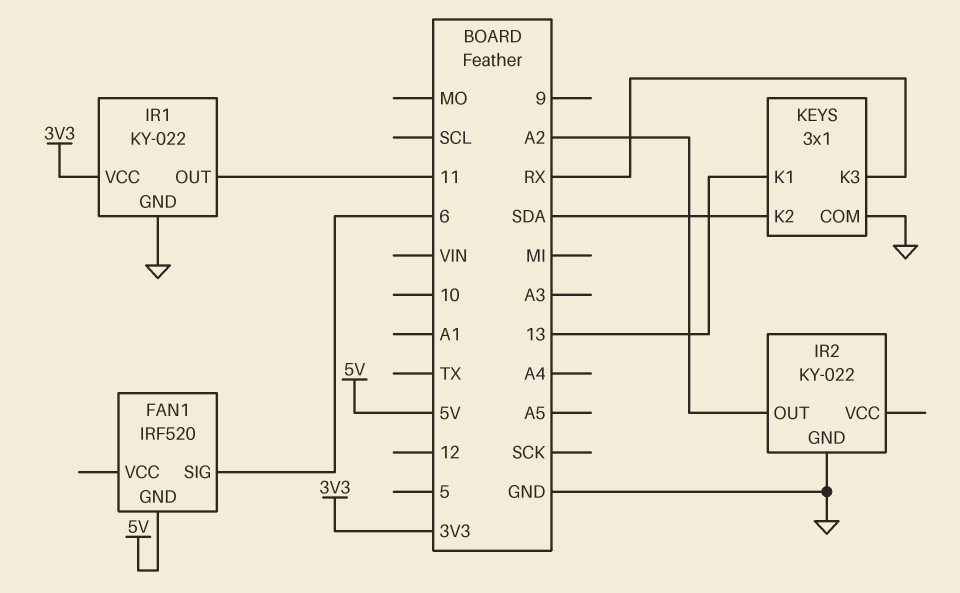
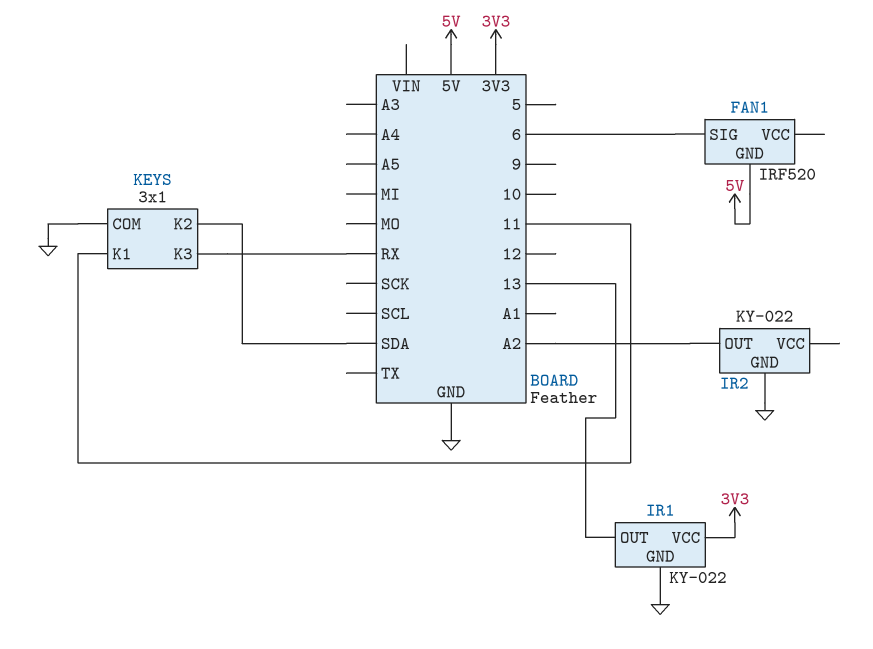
IR1 pin OUT: 11 -> 13
KEYS pin K1: 13 -> 11

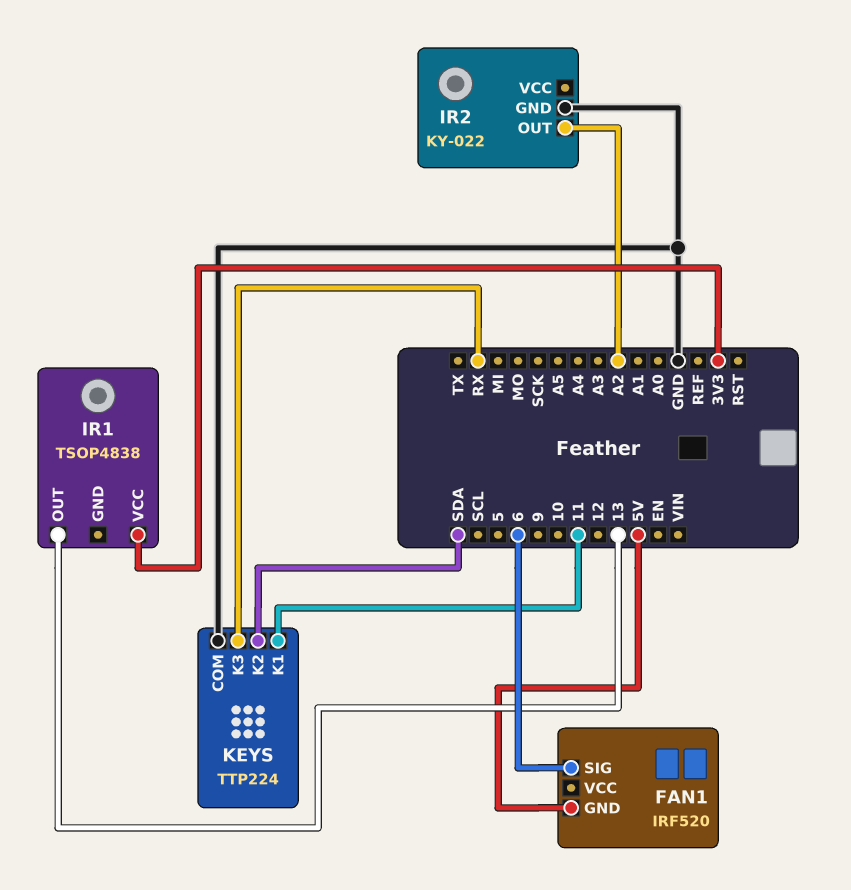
IR1: KY-022 -> TSOP4838
IR1 pin GND: GND -> none
KEYS: 3x1 -> TTP224

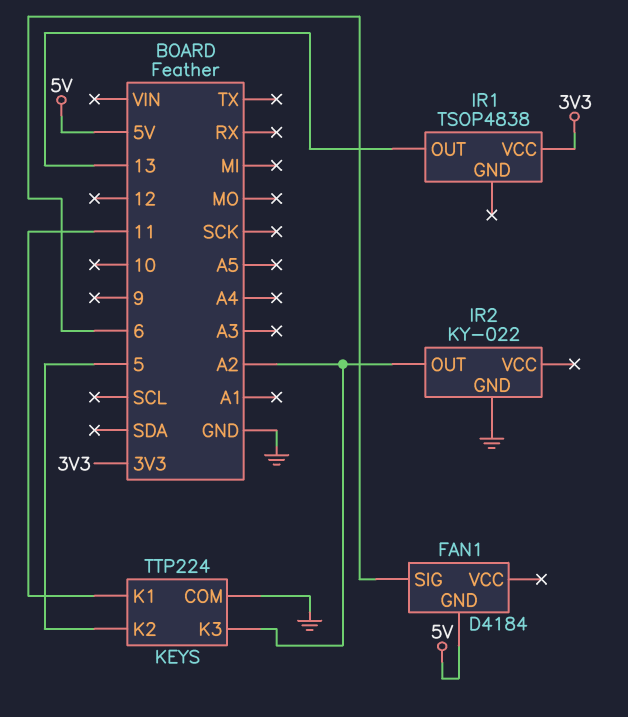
FAN1: IRF520 -> D4184
KEYS pin K2: SDA -> 5
KEYS pin K3: RX -> A2

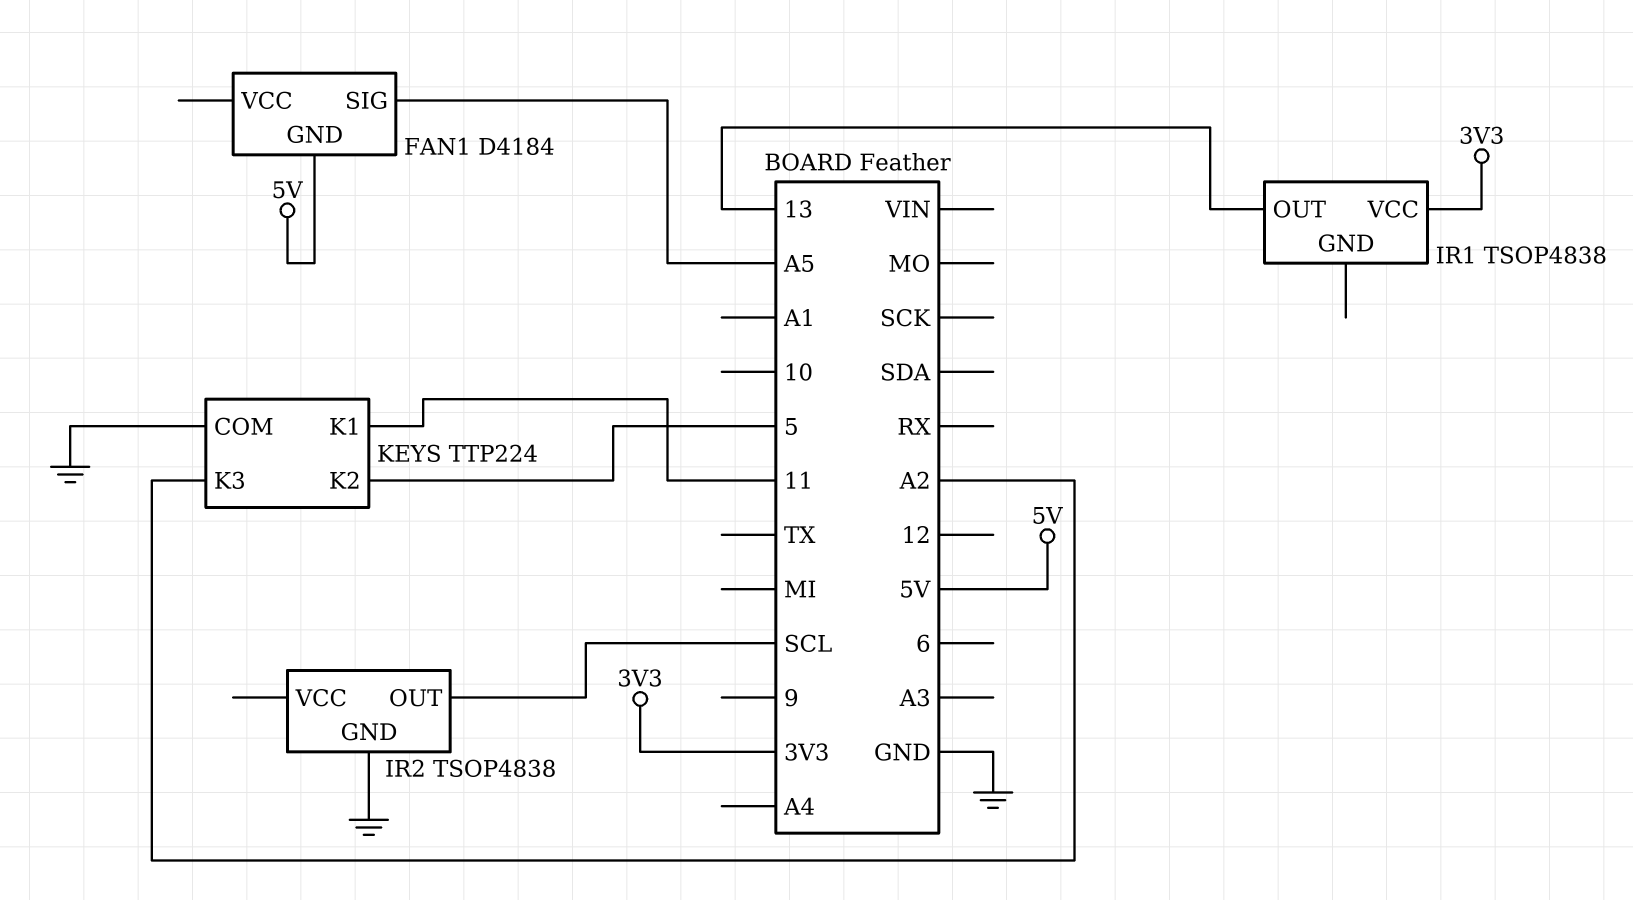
FAN1 pin SIG: 6 -> A5
IR2: KY-022 -> TSOP4838
IR2 pin OUT: A2 -> SCL

